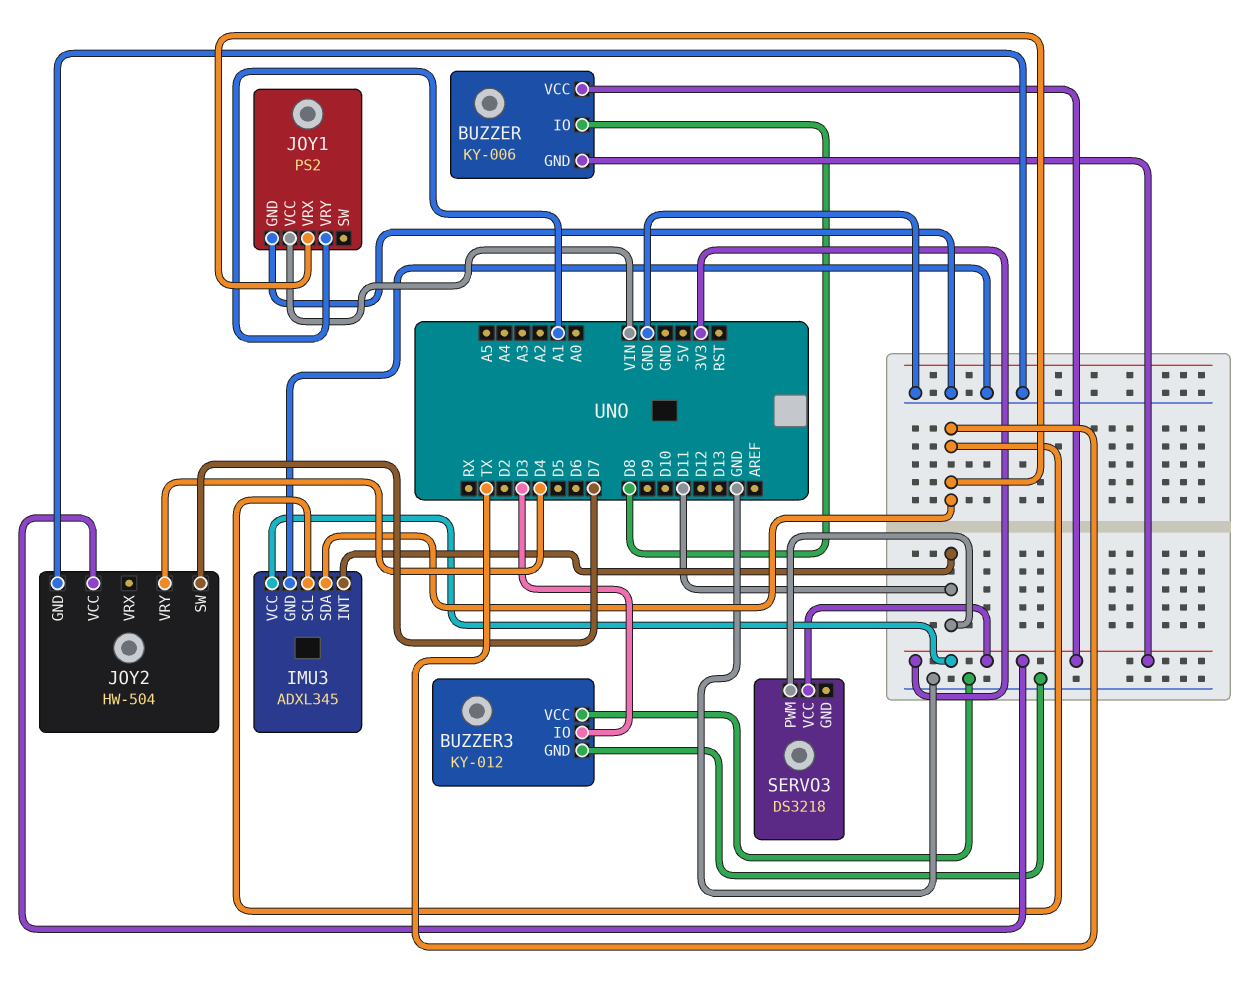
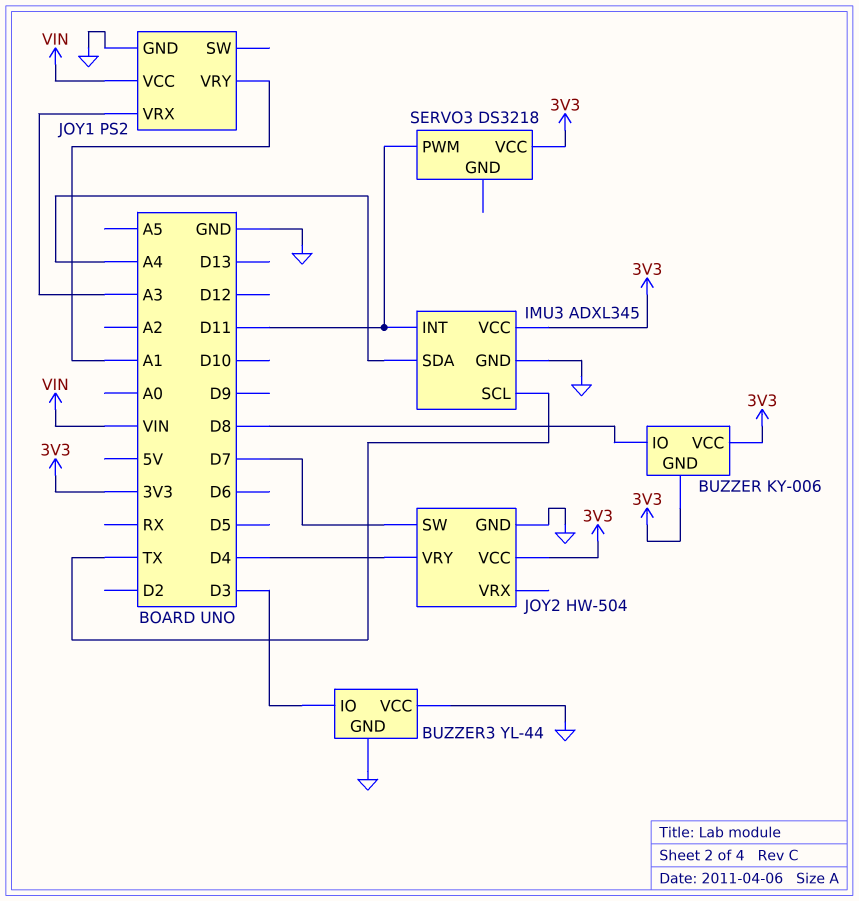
BUZZER3: KY-012 -> YL-44
IMU3 pin SDA: TX -> A4
JOY1 pin VRX: TX -> A3

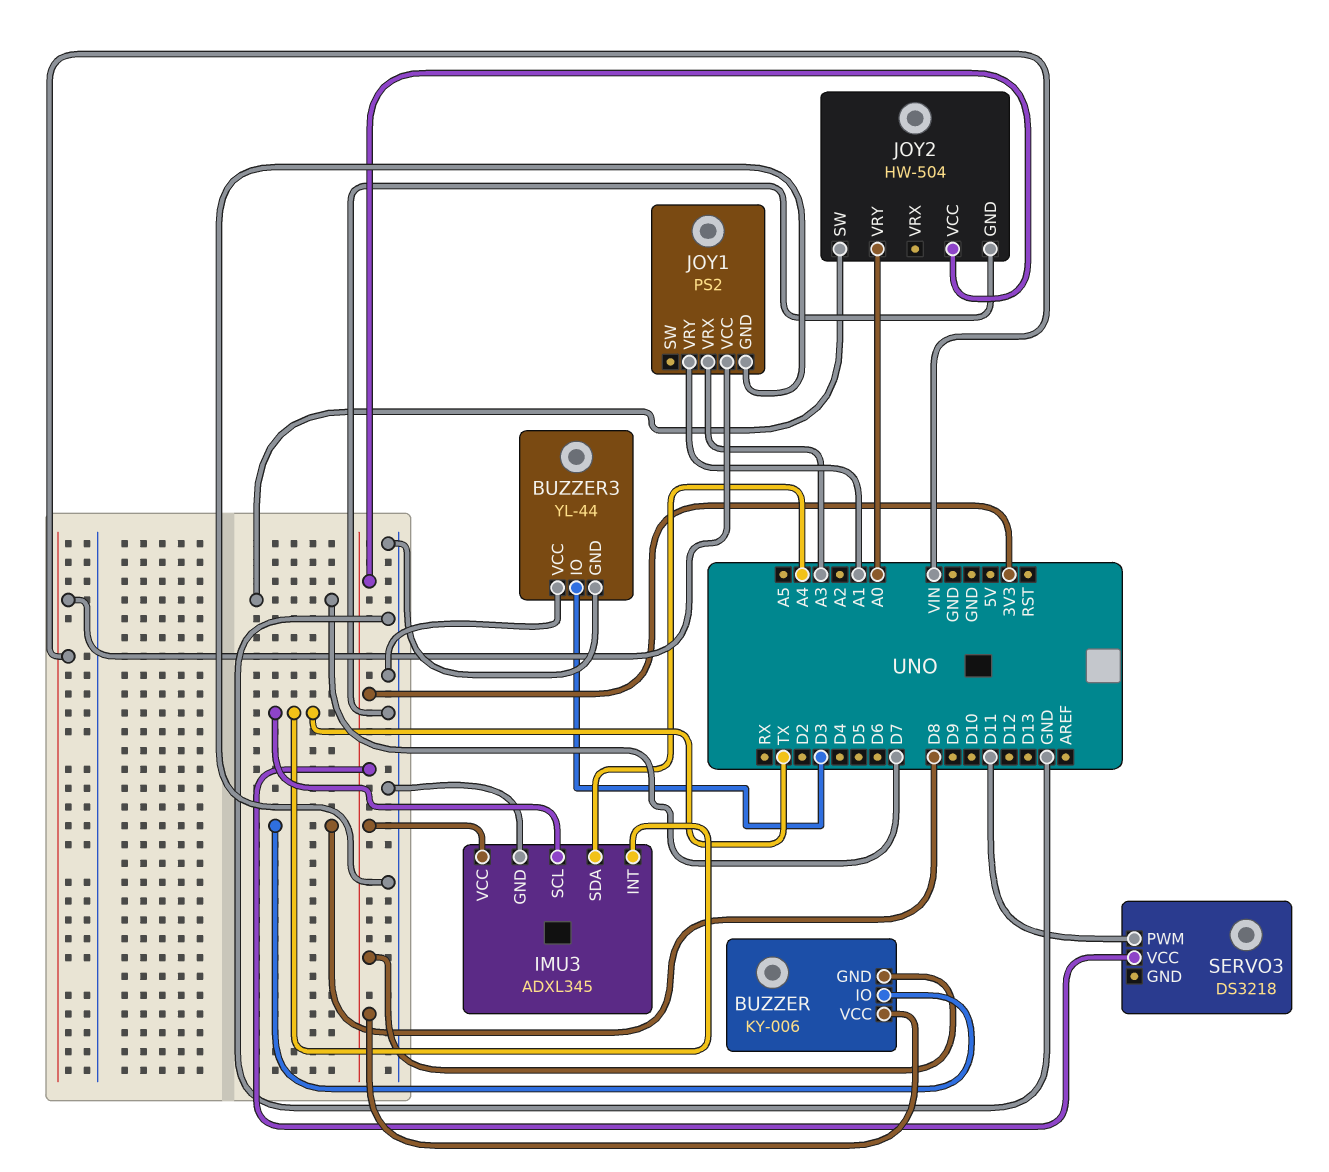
IMU3 pin INT: D11 -> TX
JOY2 pin VRY: D4 -> A0

